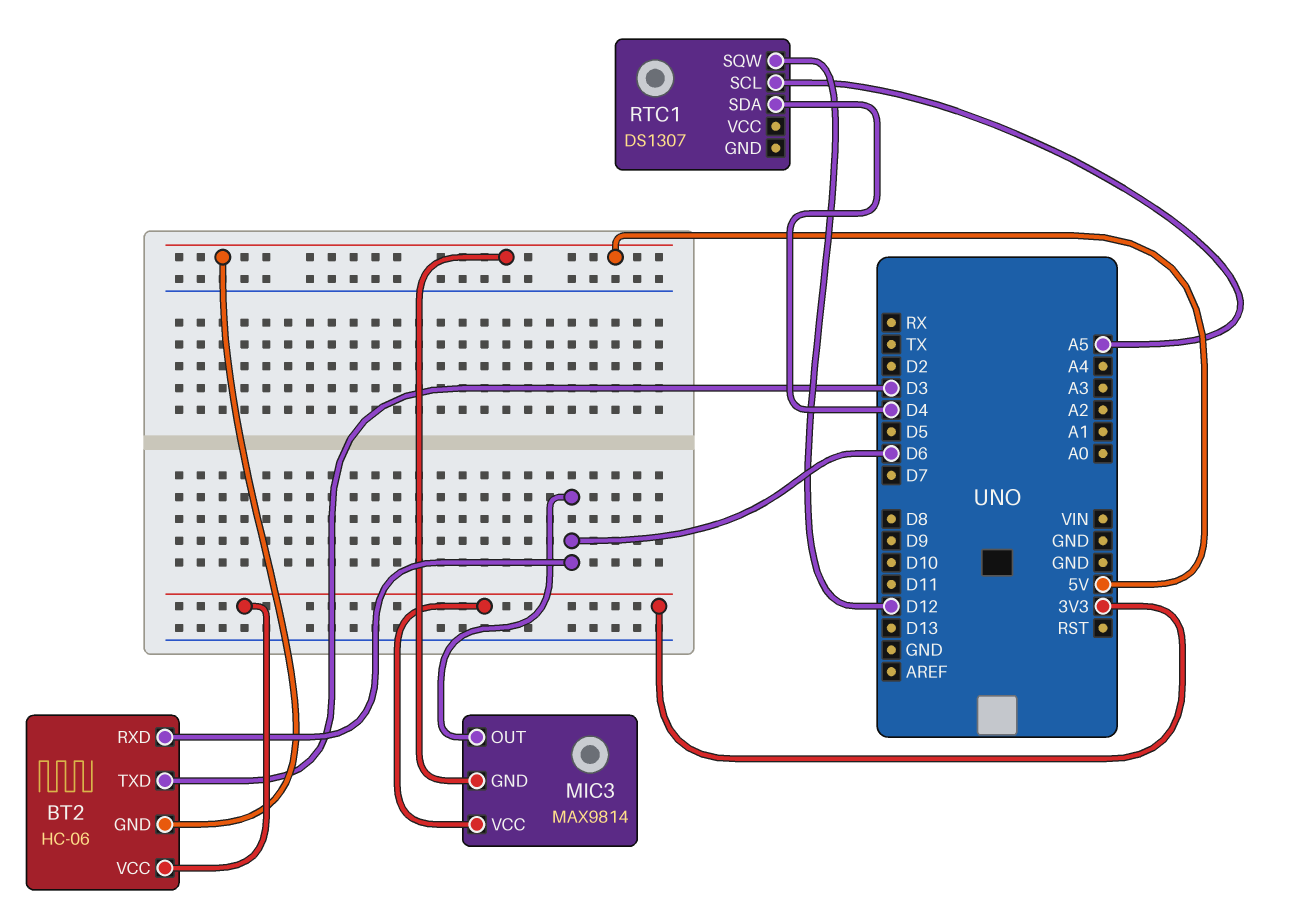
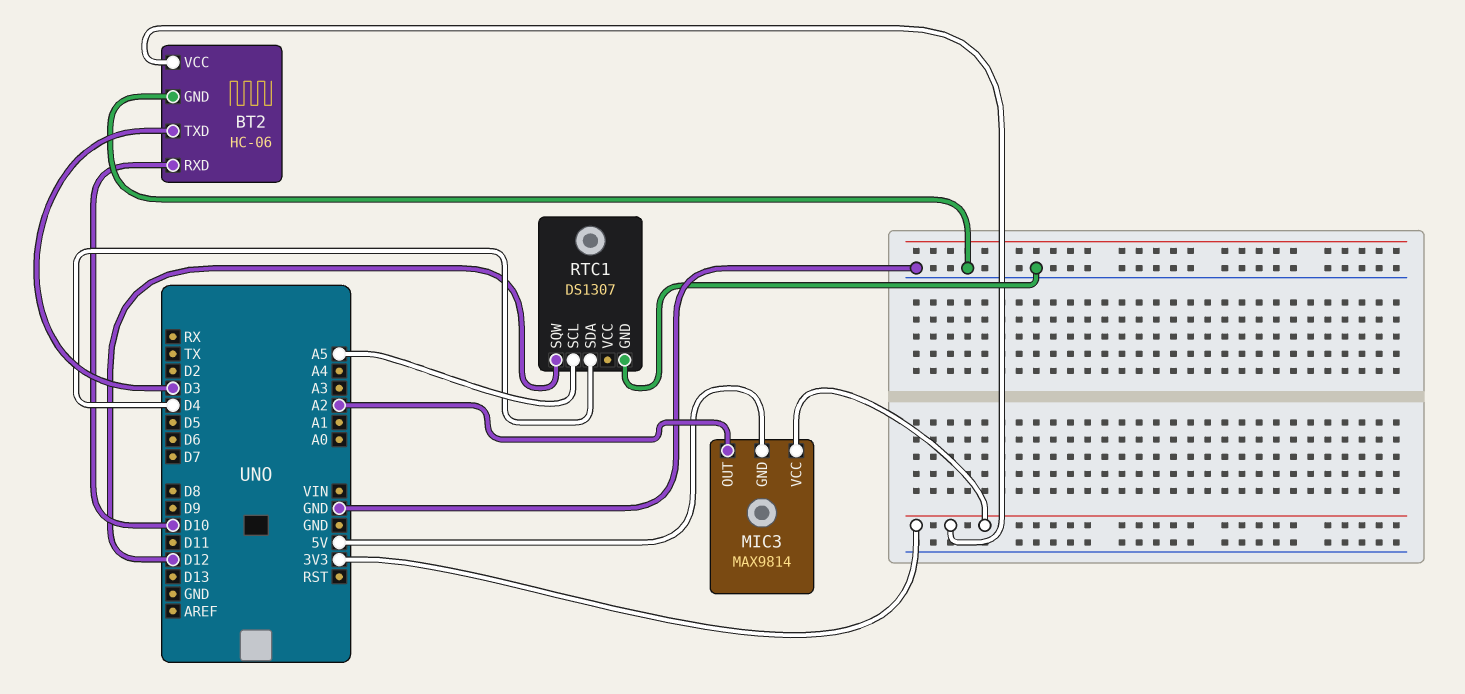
BT2 pin GND: 5V -> GND
BT2 pin RXD: D6 -> D10
MIC3 pin OUT: D6 -> A2
RTC1 pin GND: none -> GND

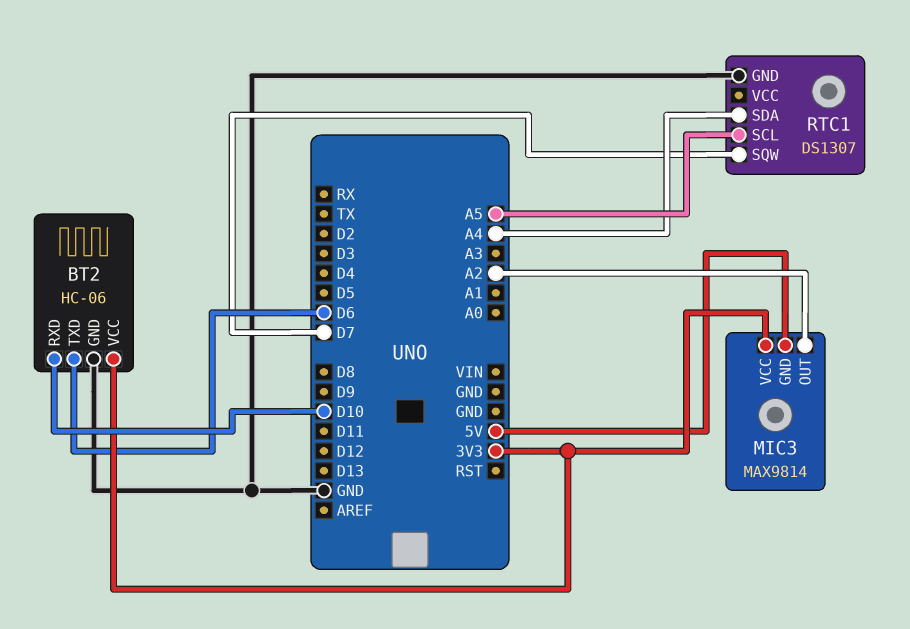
BT2 pin TXD: D3 -> D6
RTC1 pin SDA: D4 -> A4
RTC1 pin SQW: D12 -> D7

